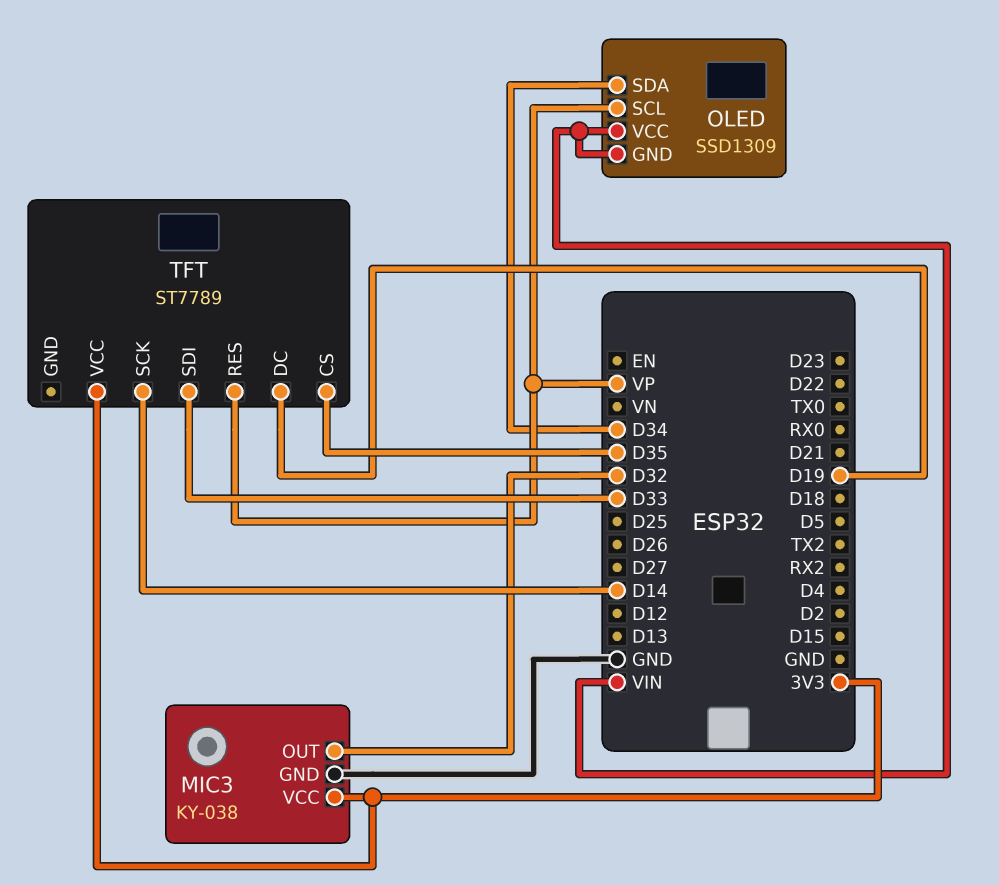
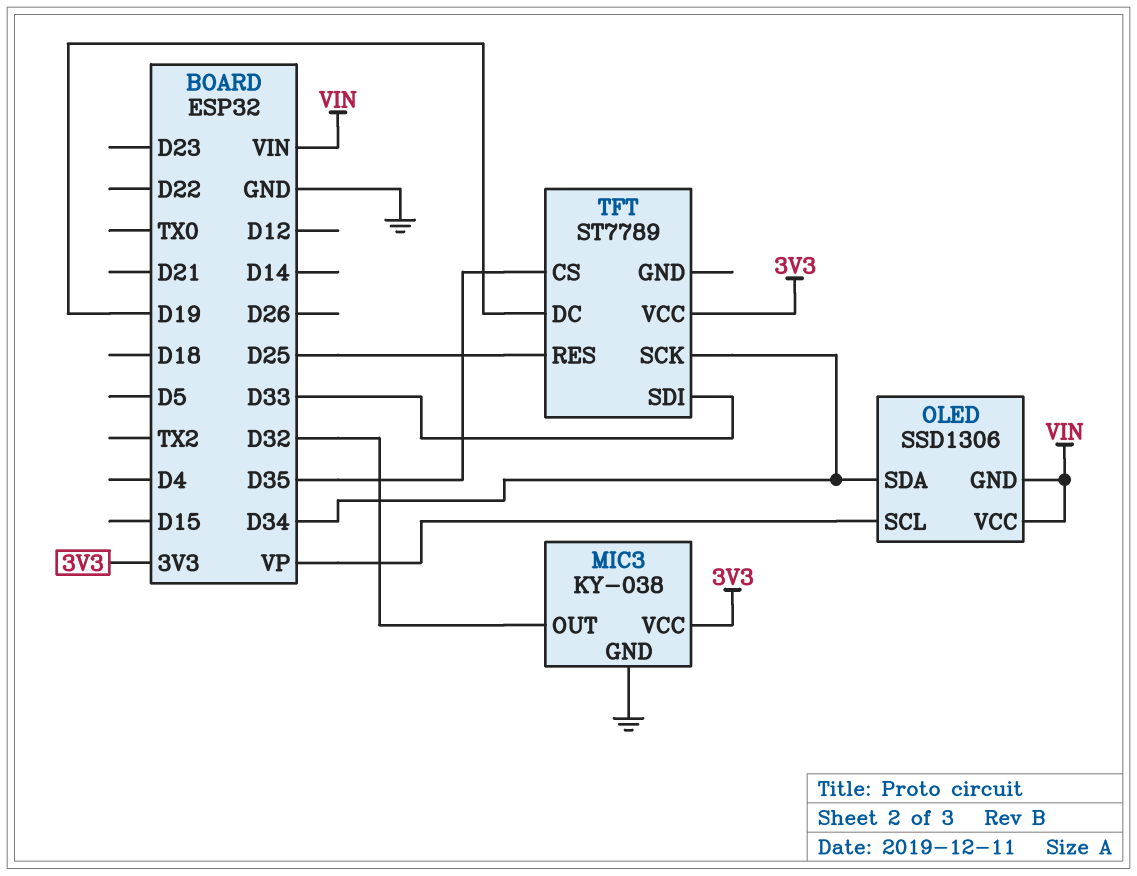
OLED: SSD1309 -> SSD1306
TFT pin RES: VP -> D25
TFT pin SCK: D14 -> D34

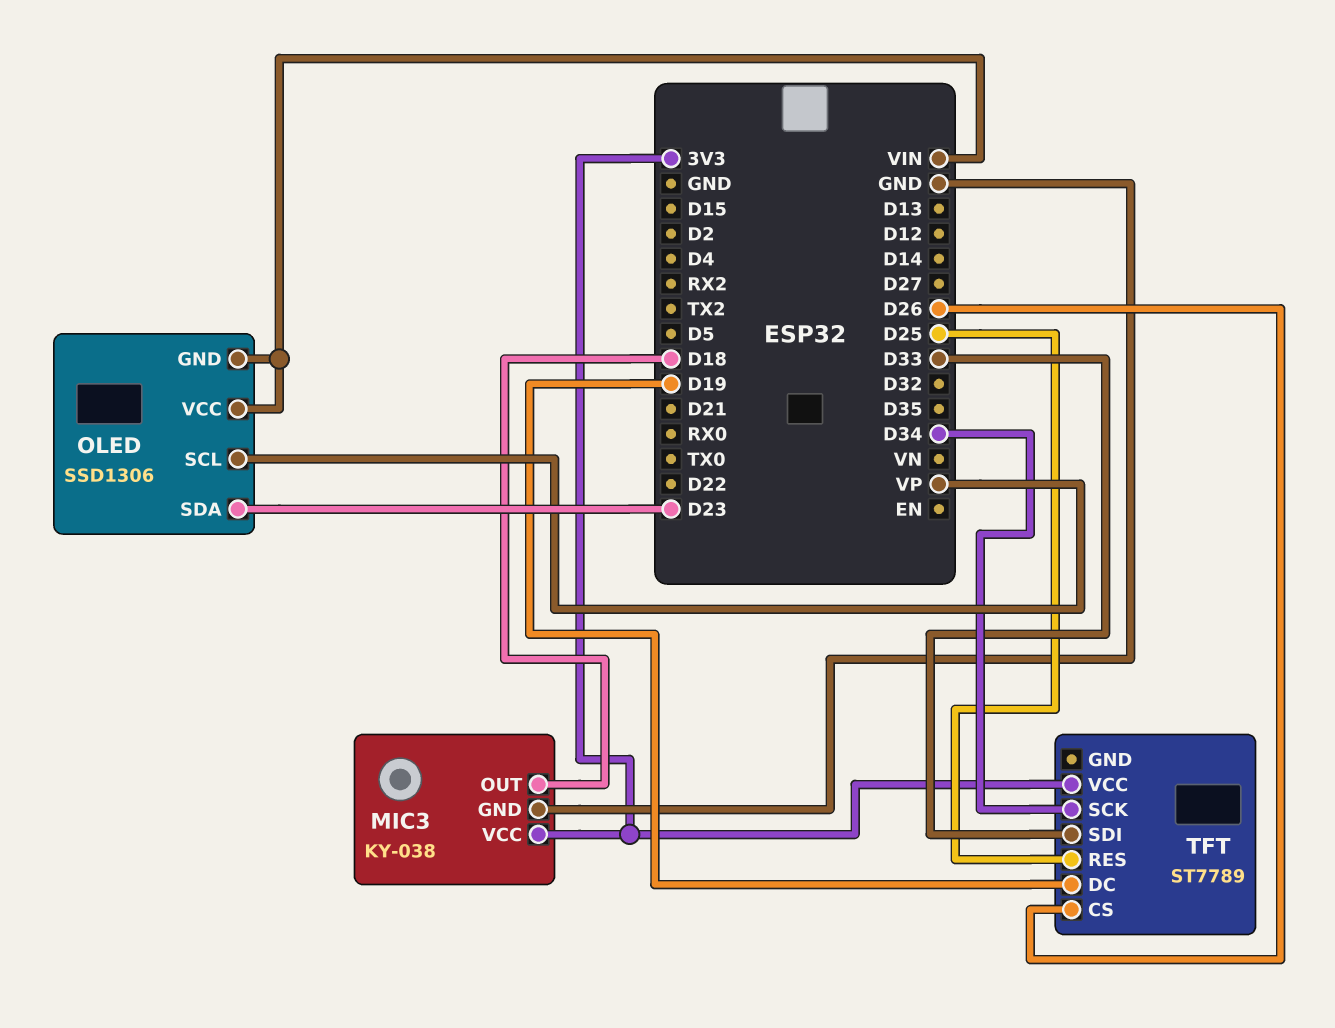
MIC3 pin OUT: D32 -> D18
OLED pin SDA: D34 -> D23
TFT pin CS: D35 -> D26

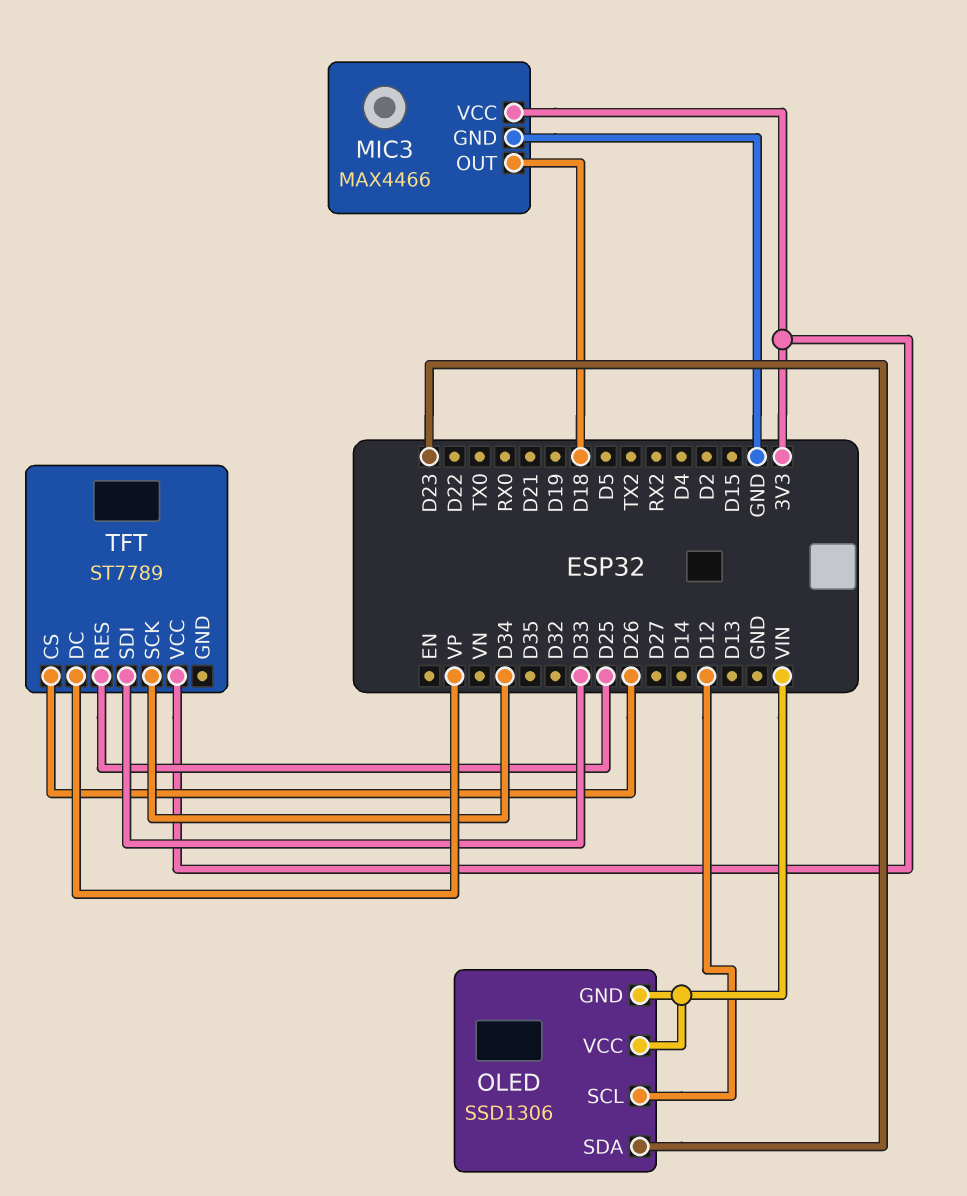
MIC3: KY-038 -> MAX4466
OLED pin SCL: VP -> D12
TFT pin DC: D19 -> VP

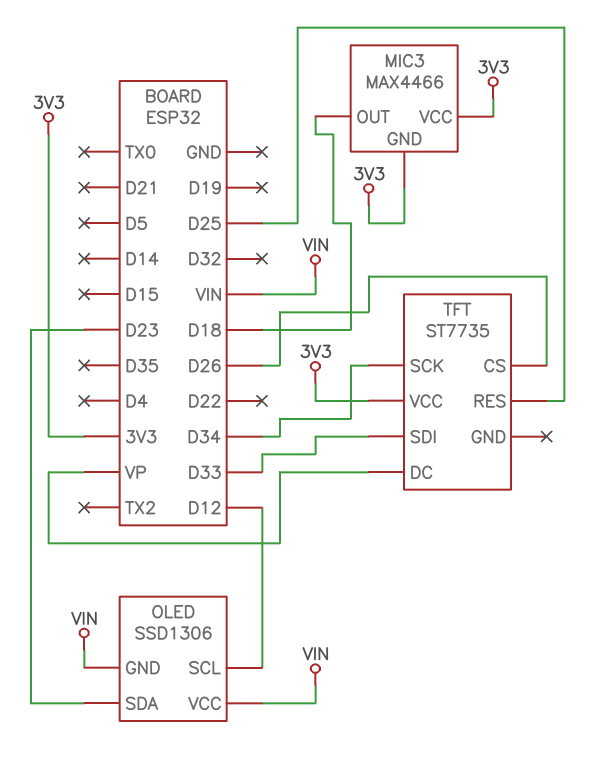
MIC3 pin GND: GND -> 3V3
TFT: ST7789 -> ST7735

